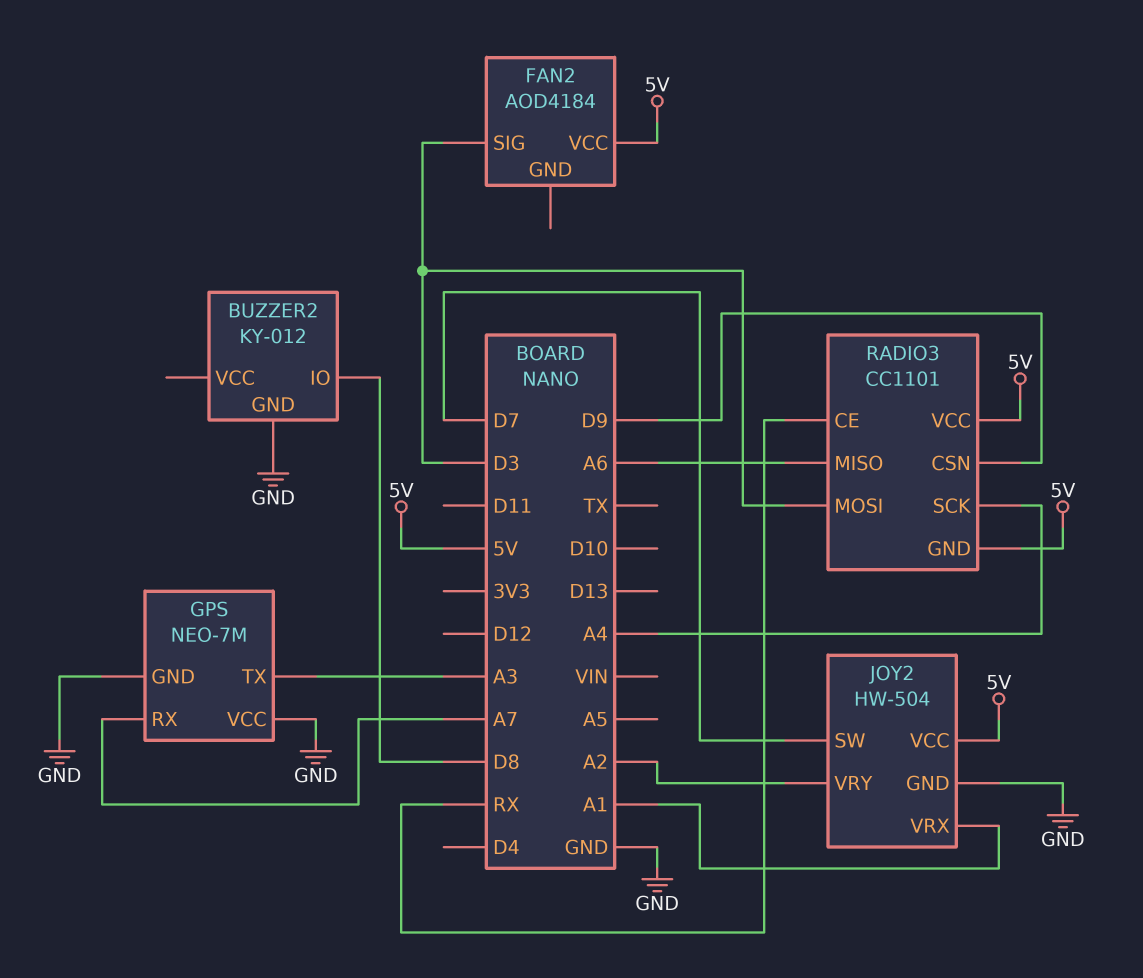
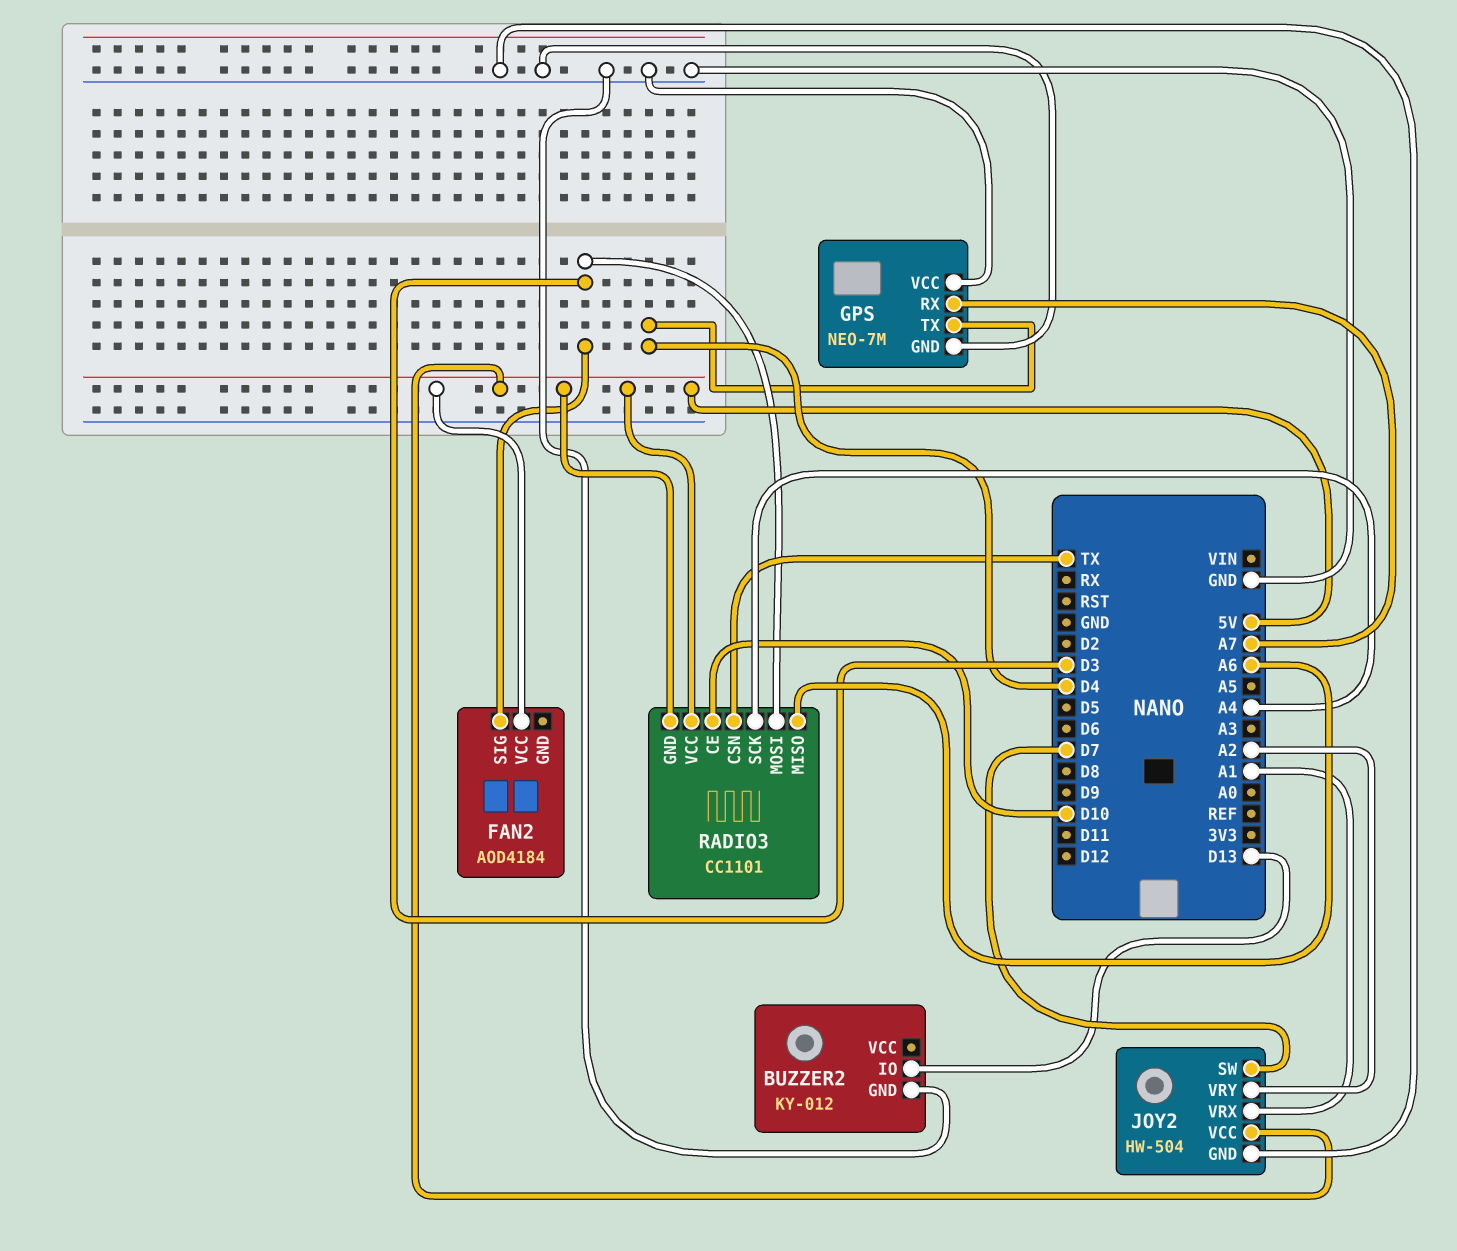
BUZZER2 pin IO: D8 -> D13
GPS pin TX: A3 -> D4
RADIO3 pin CE: RX -> D10
RADIO3 pin CSN: D9 -> TX

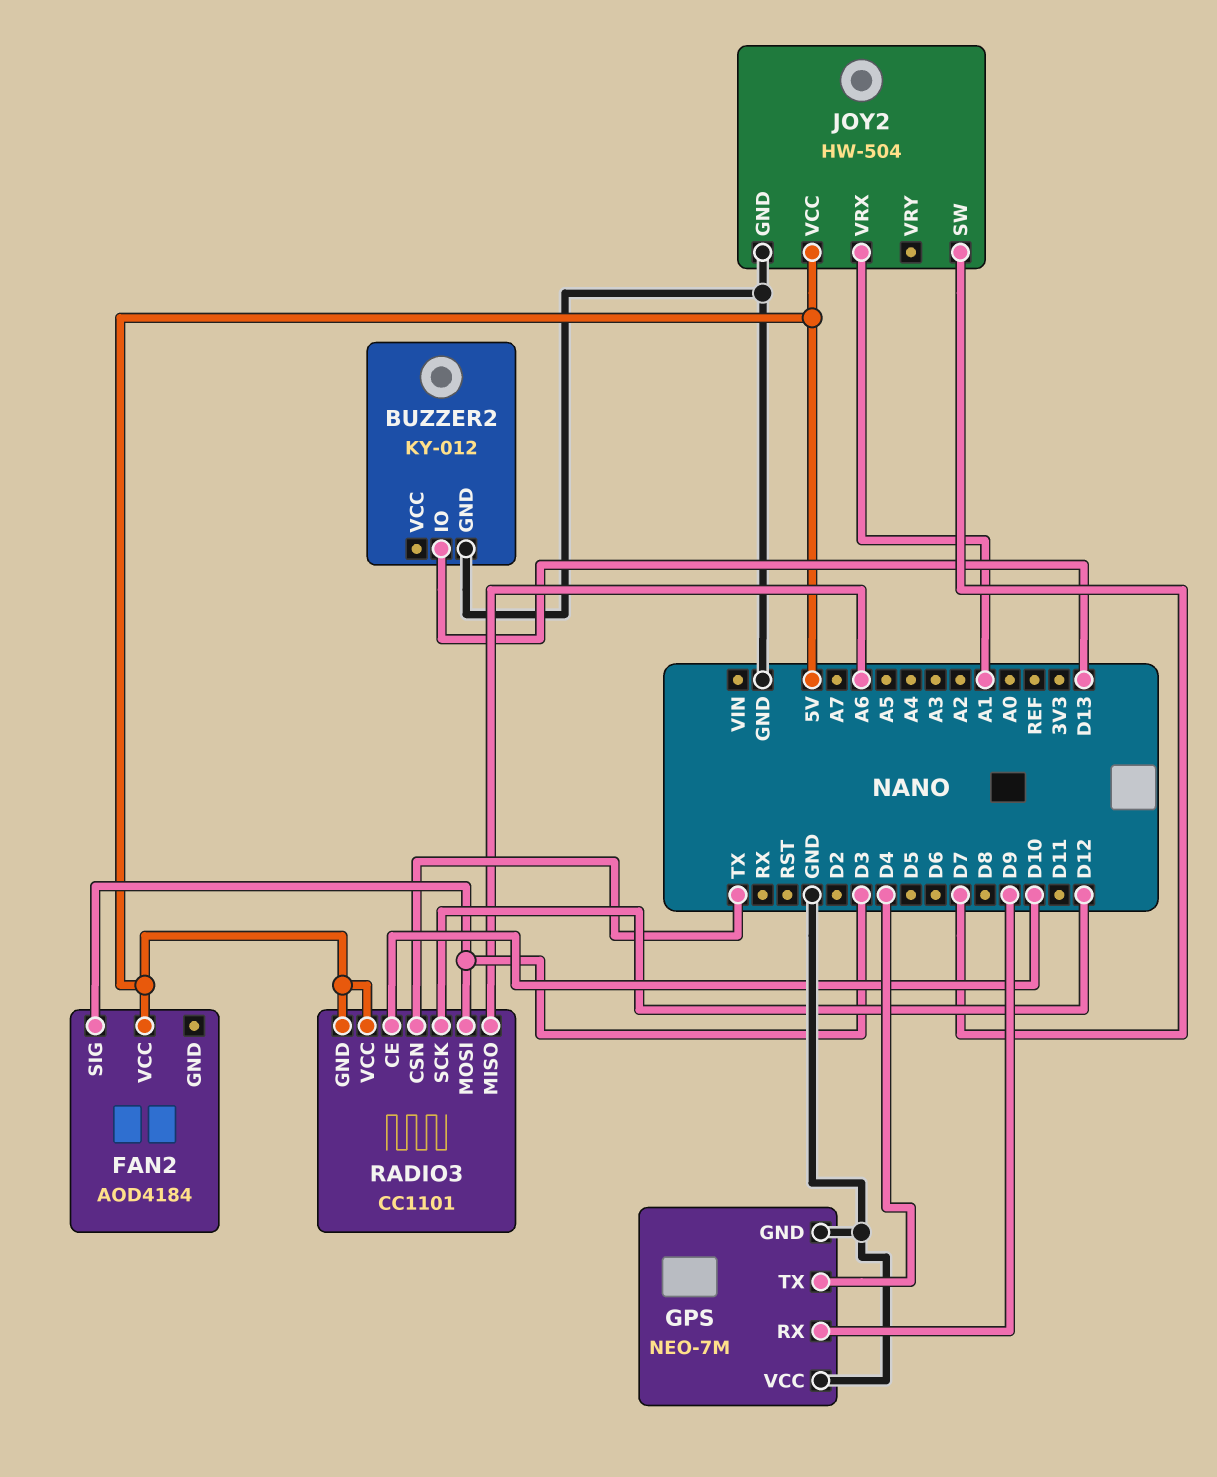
GPS pin RX: A7 -> D9
JOY2 pin VRY: A2 -> none
RADIO3 pin SCK: A4 -> D12

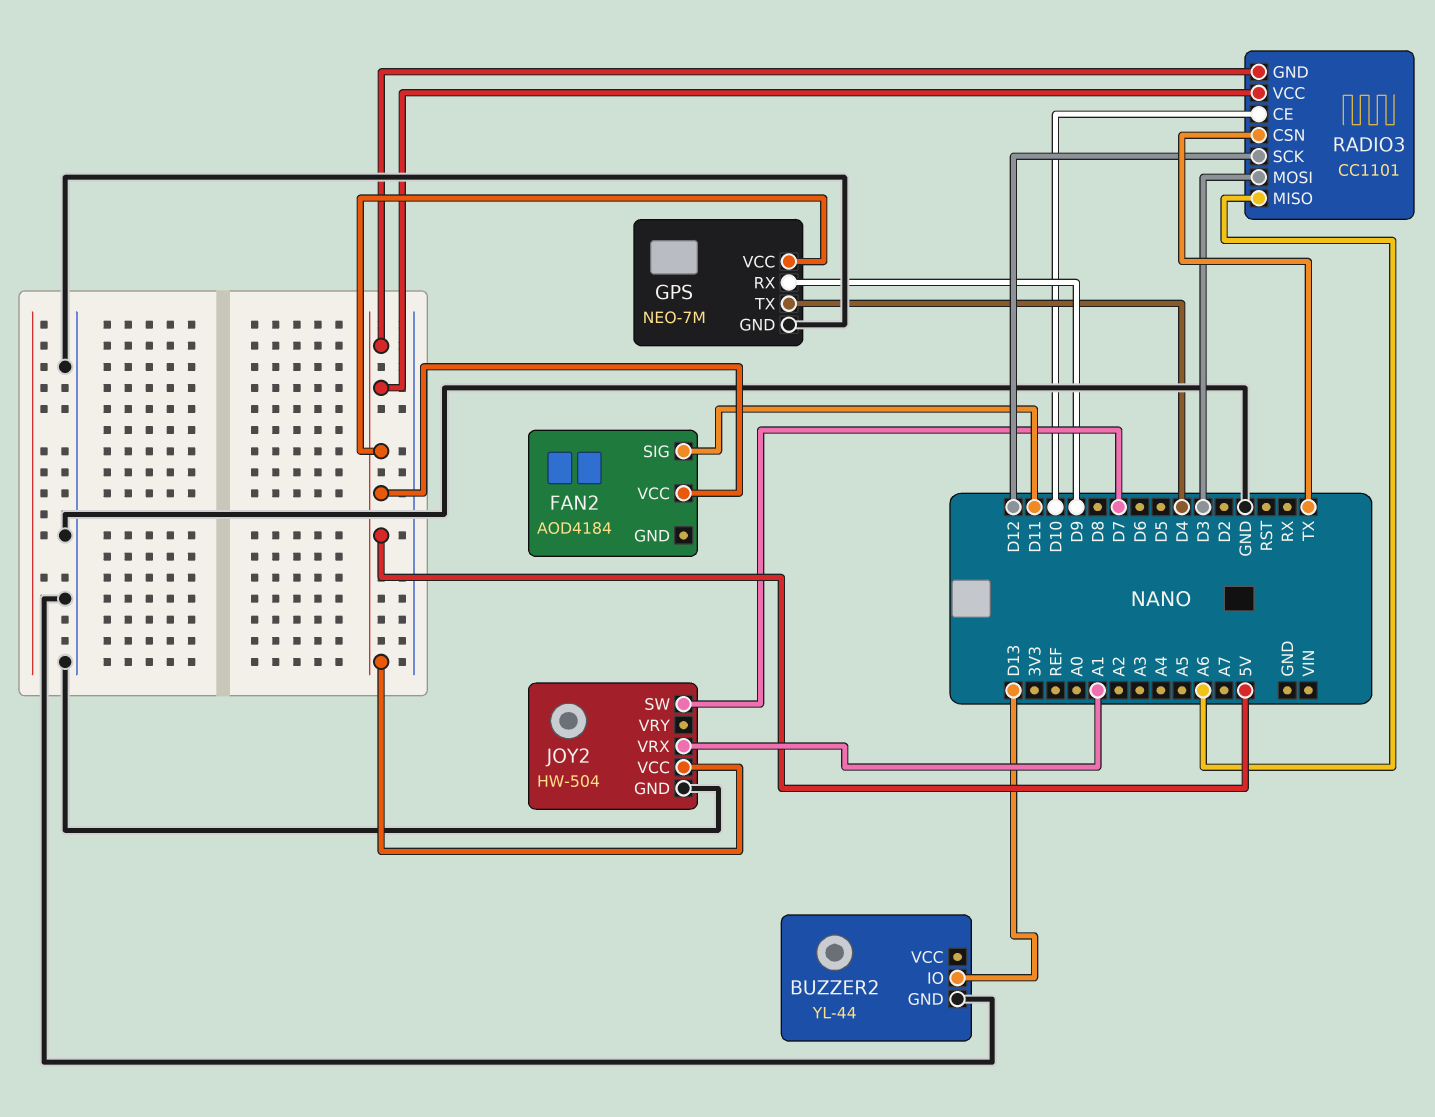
BUZZER2: KY-012 -> YL-44
FAN2 pin SIG: D3 -> D11
GPS pin VCC: GND -> 5V

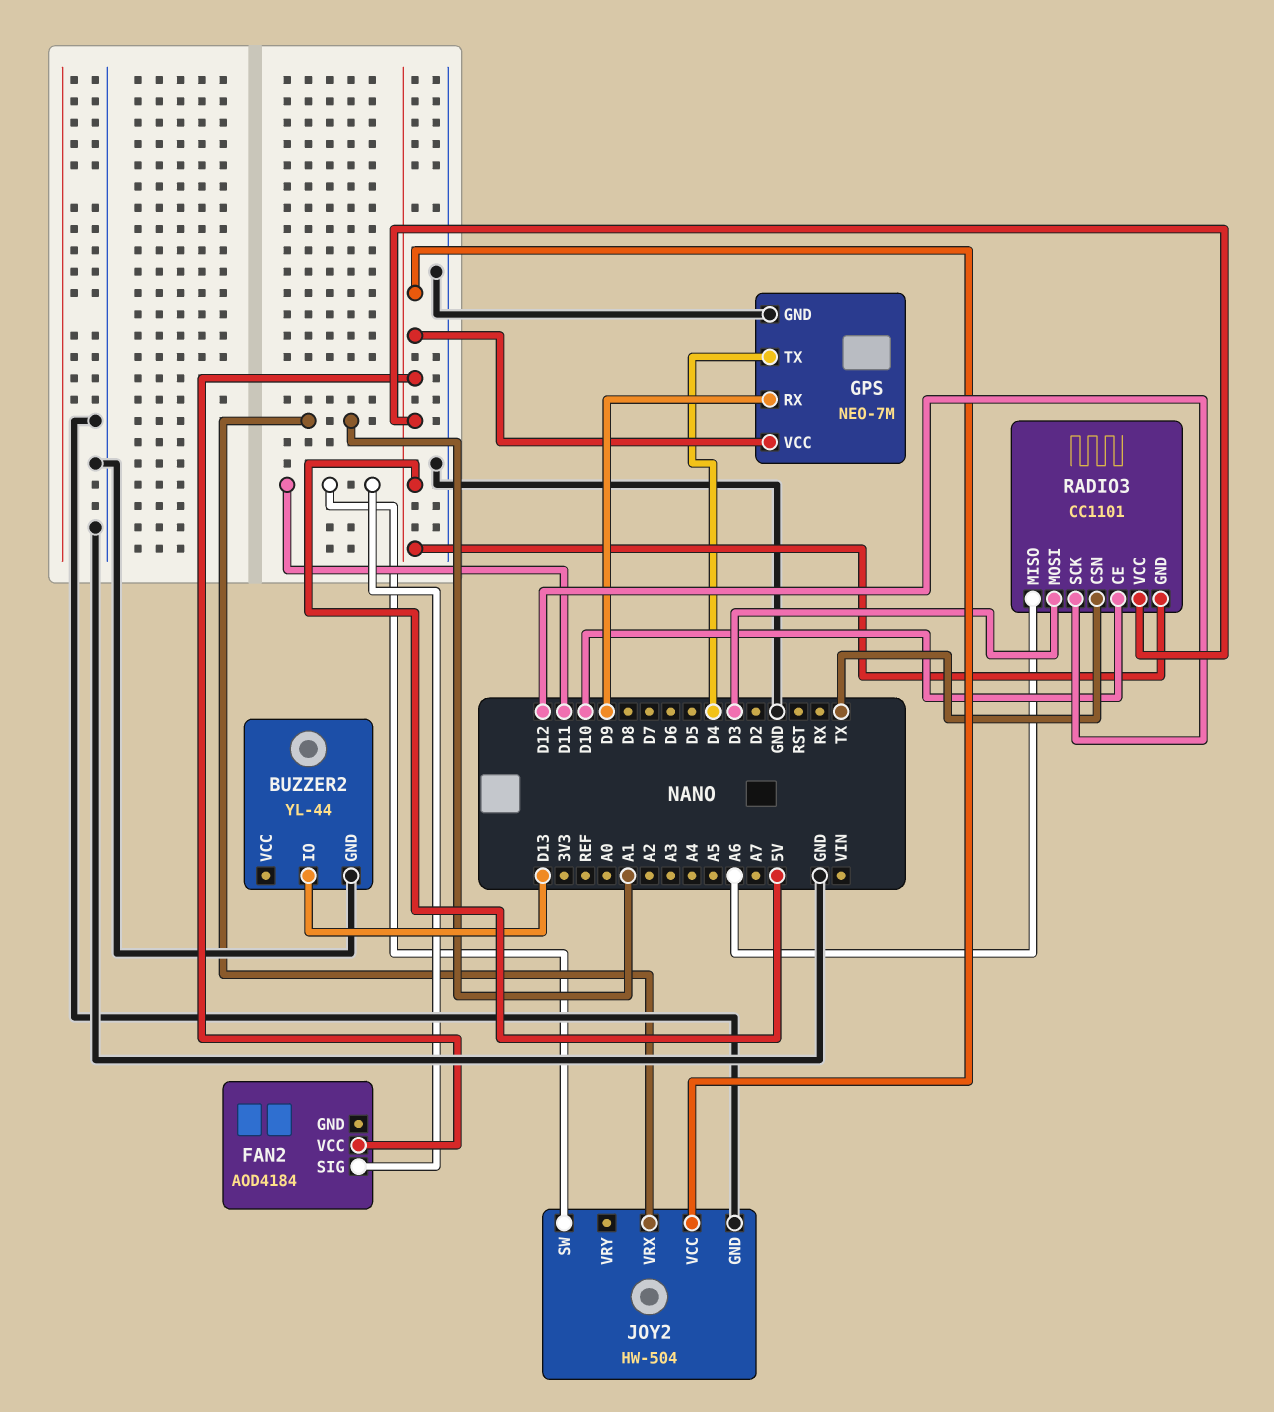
JOY2 pin SW: D7 -> D11

